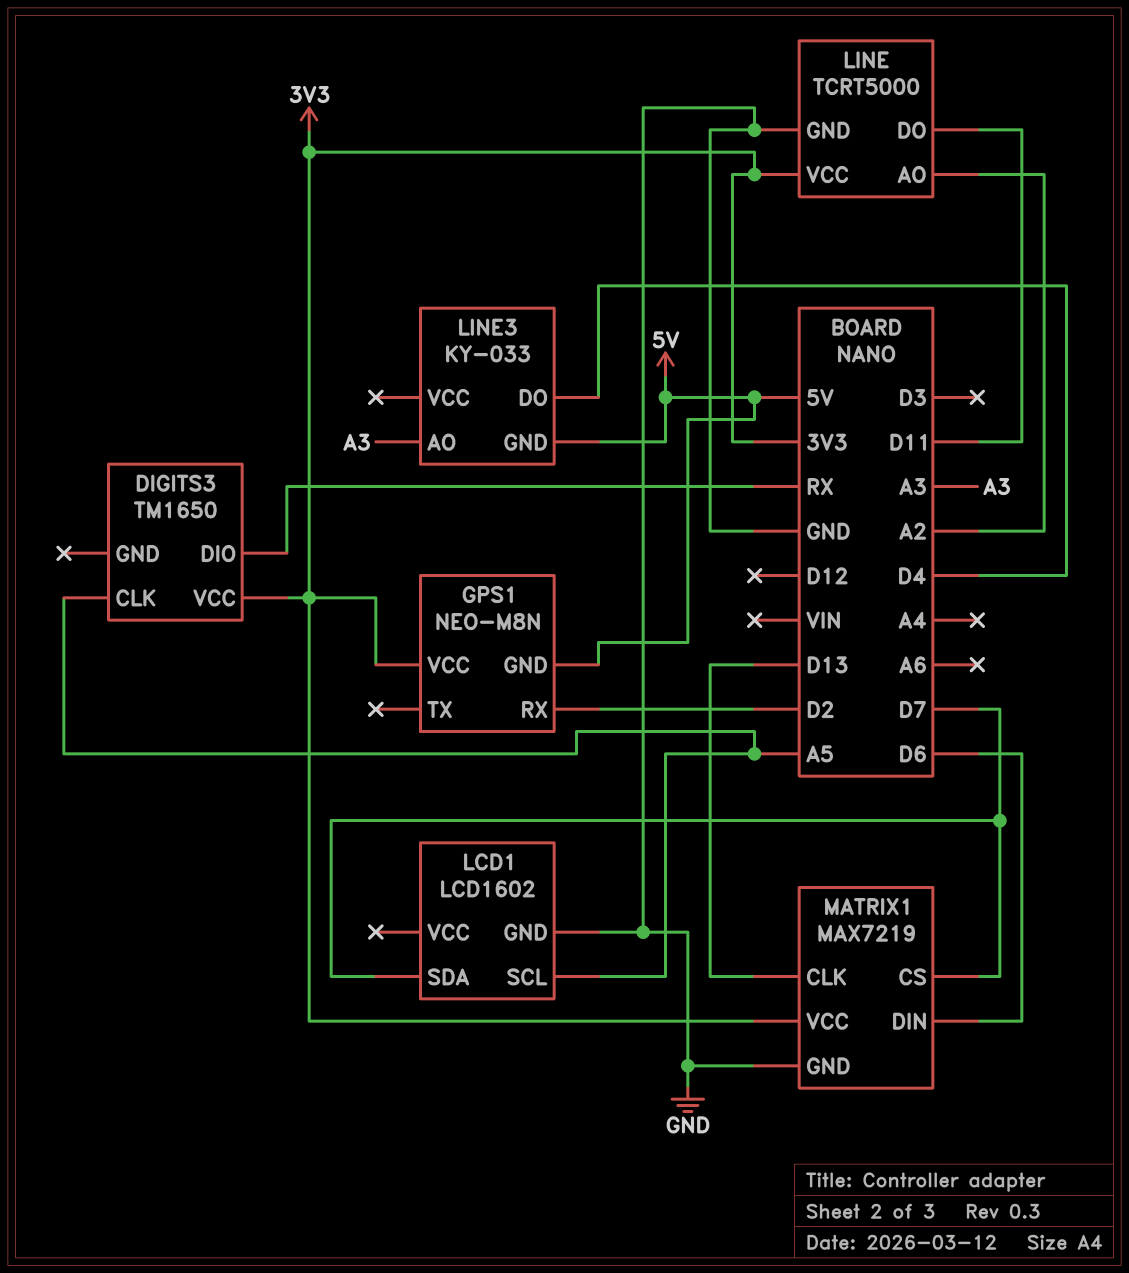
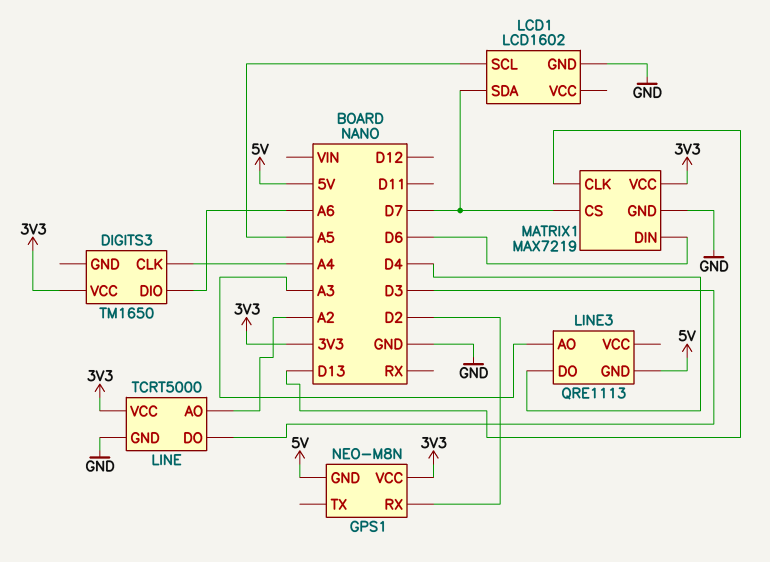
DIGITS3 pin CLK: A5 -> A4
DIGITS3 pin DIO: RX -> A6
LINE pin DO: D11 -> D3
LINE3: KY-033 -> QRE1113

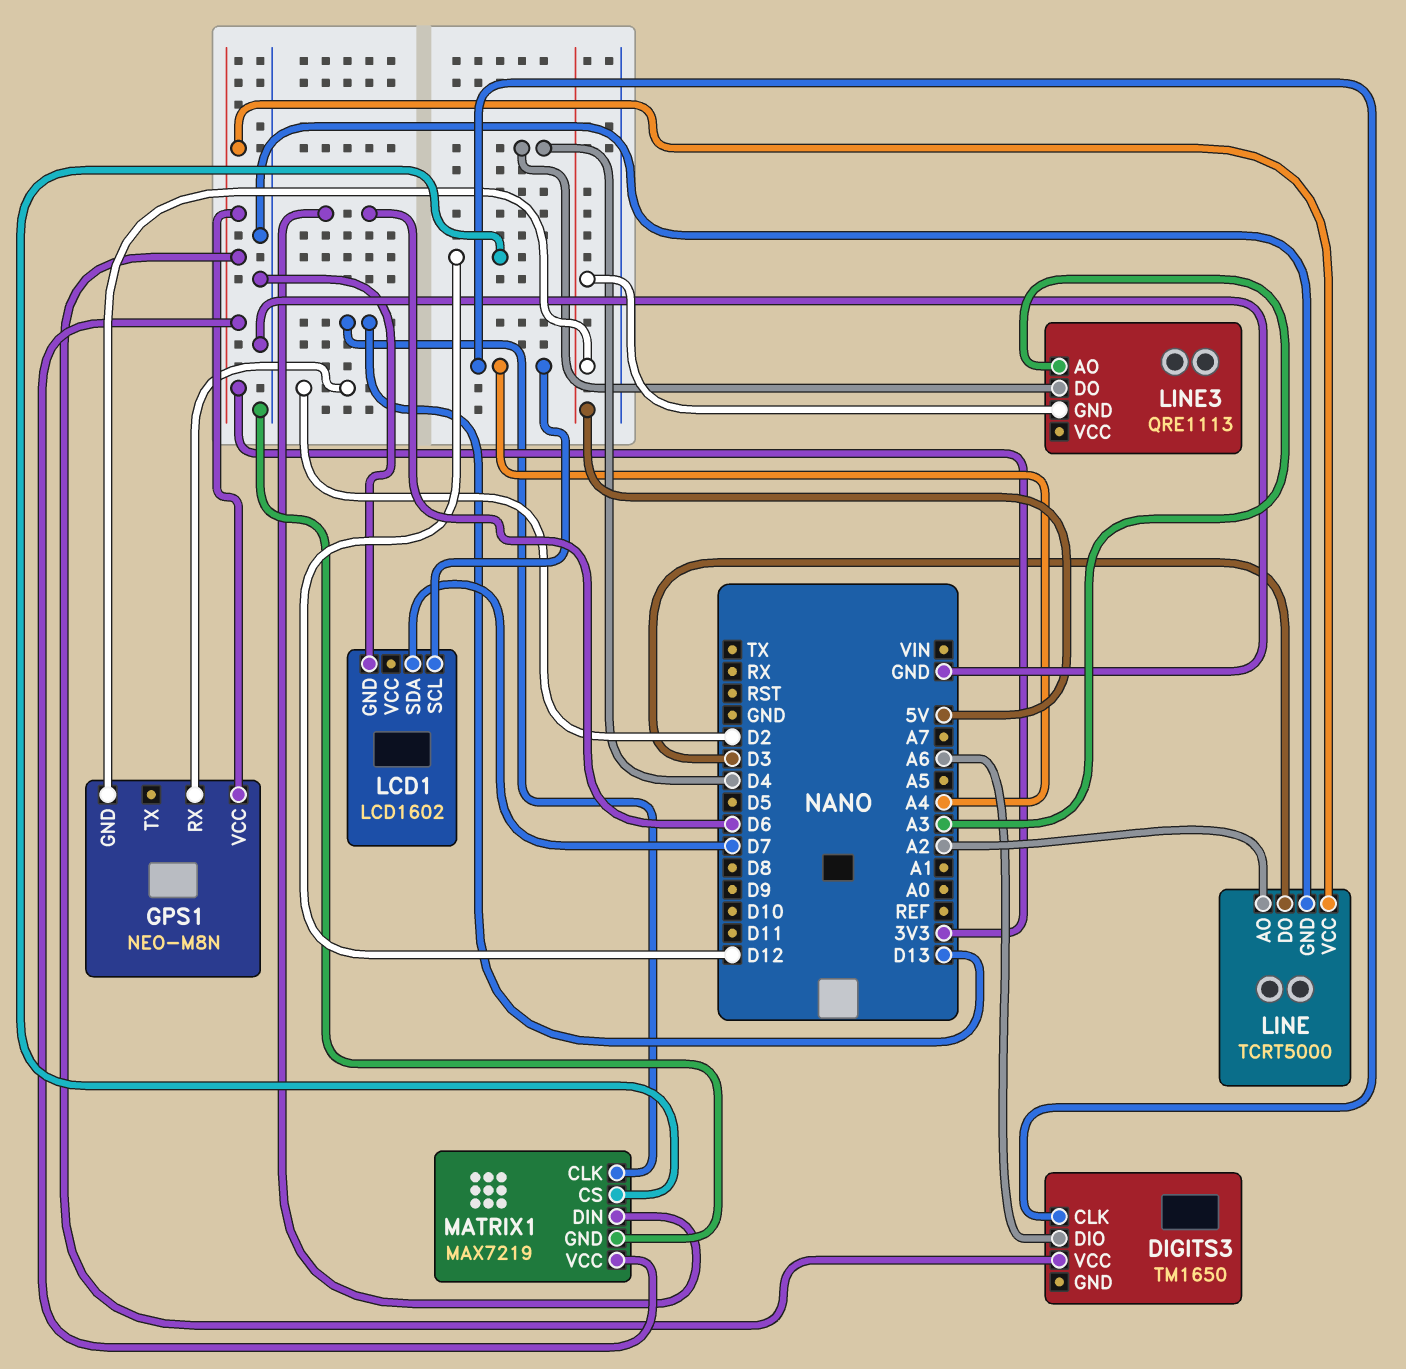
LCD1 pin SCL: A5 -> A4
MATRIX1 pin CS: D7 -> D12

